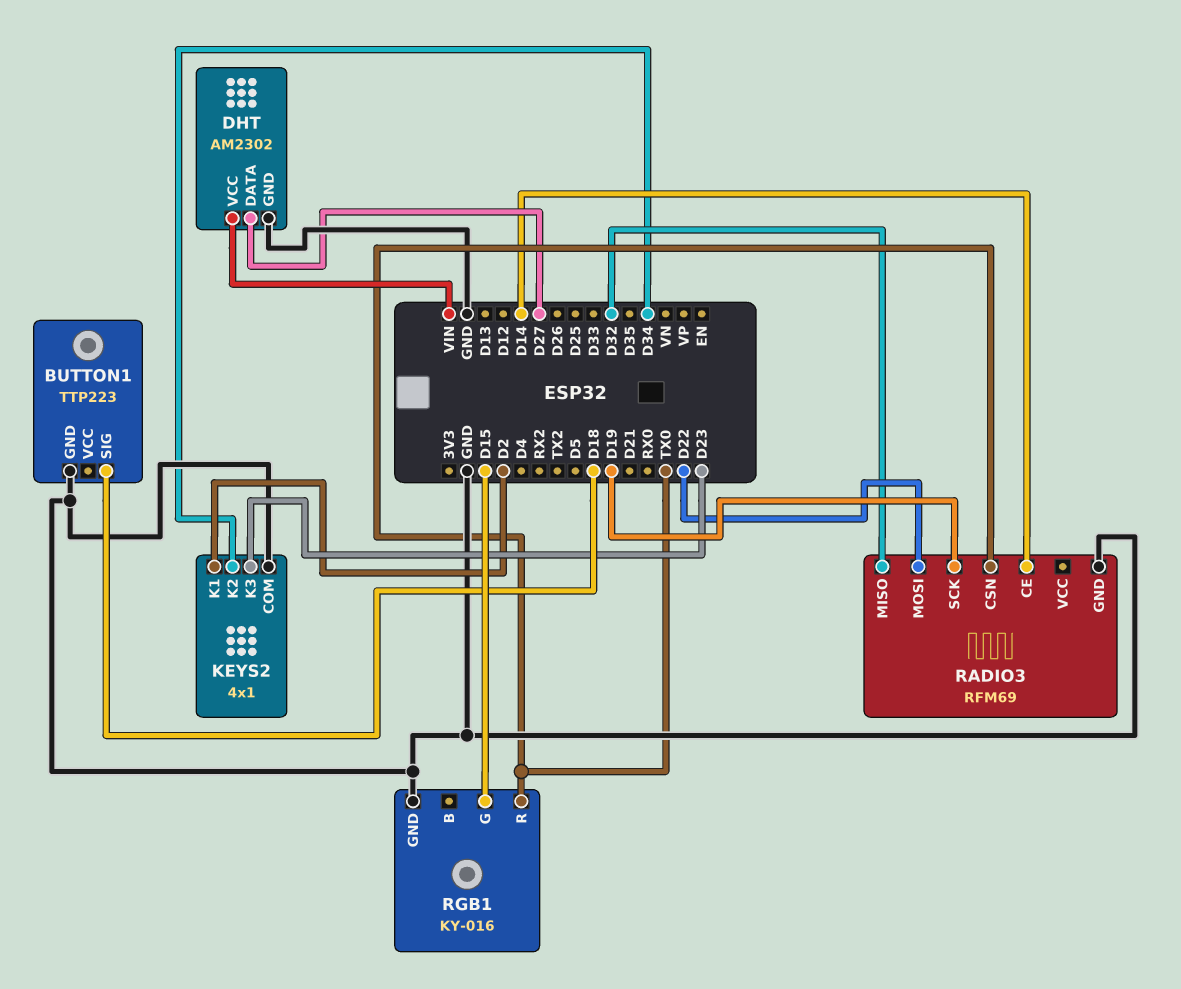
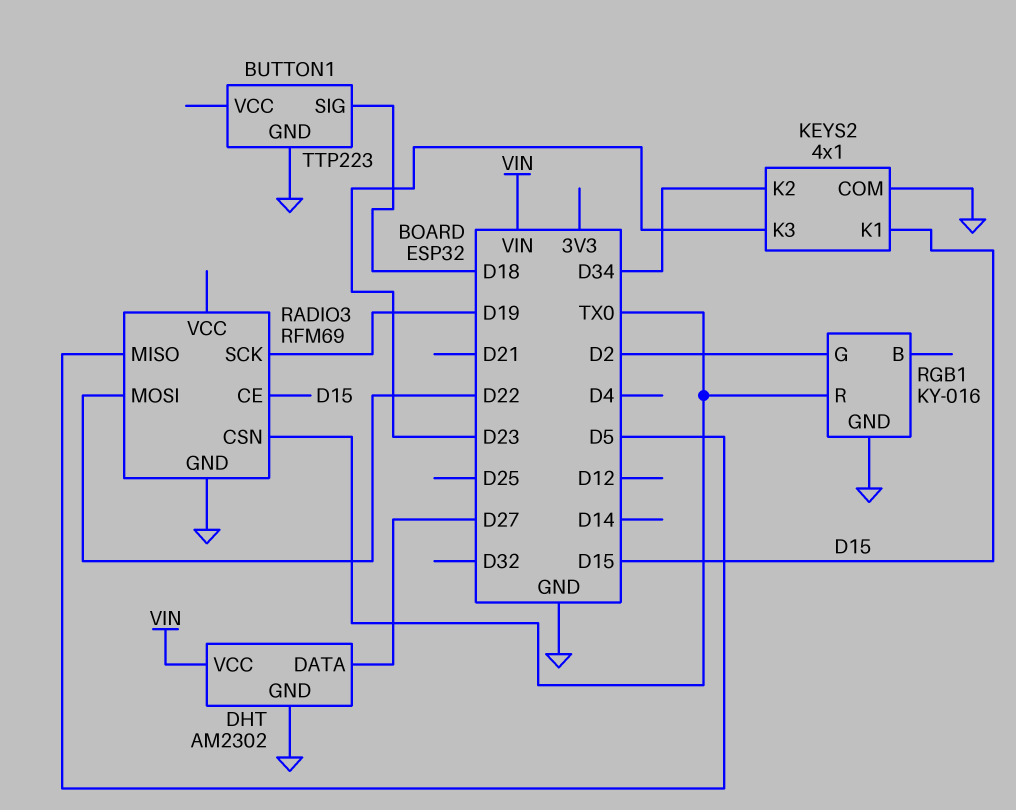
KEYS2 pin K1: D2 -> D15
RADIO3 pin CE: D14 -> D15
RADIO3 pin MISO: D32 -> D5
RGB1 pin G: D15 -> D2

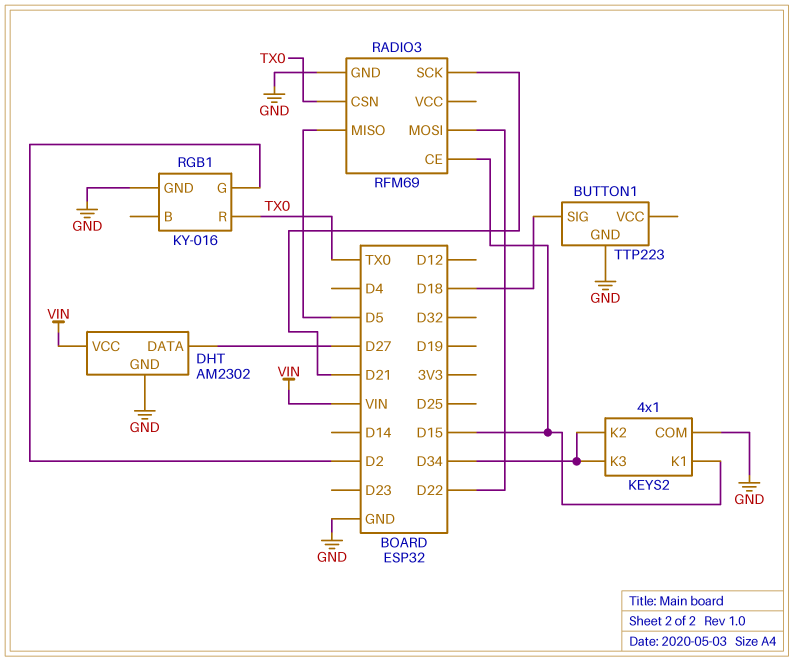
KEYS2 pin K3: D23 -> D34
RADIO3 pin SCK: D19 -> D21

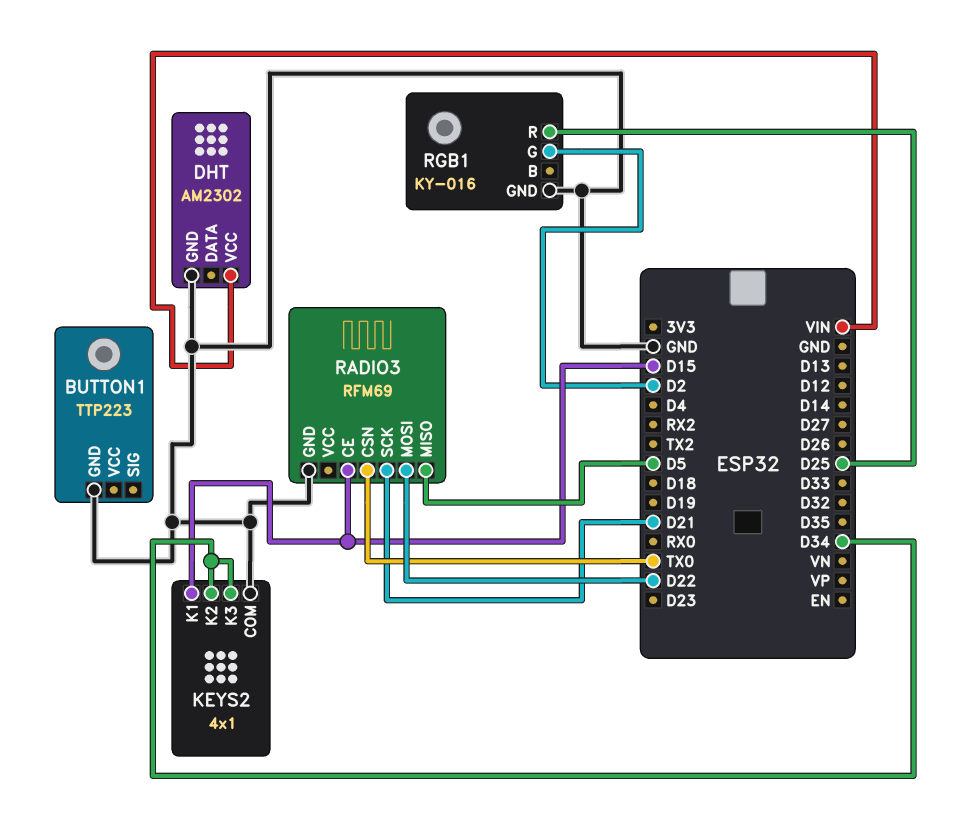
BUTTON1 pin SIG: D18 -> none
DHT pin DATA: D27 -> none
RGB1 pin R: TX0 -> D25

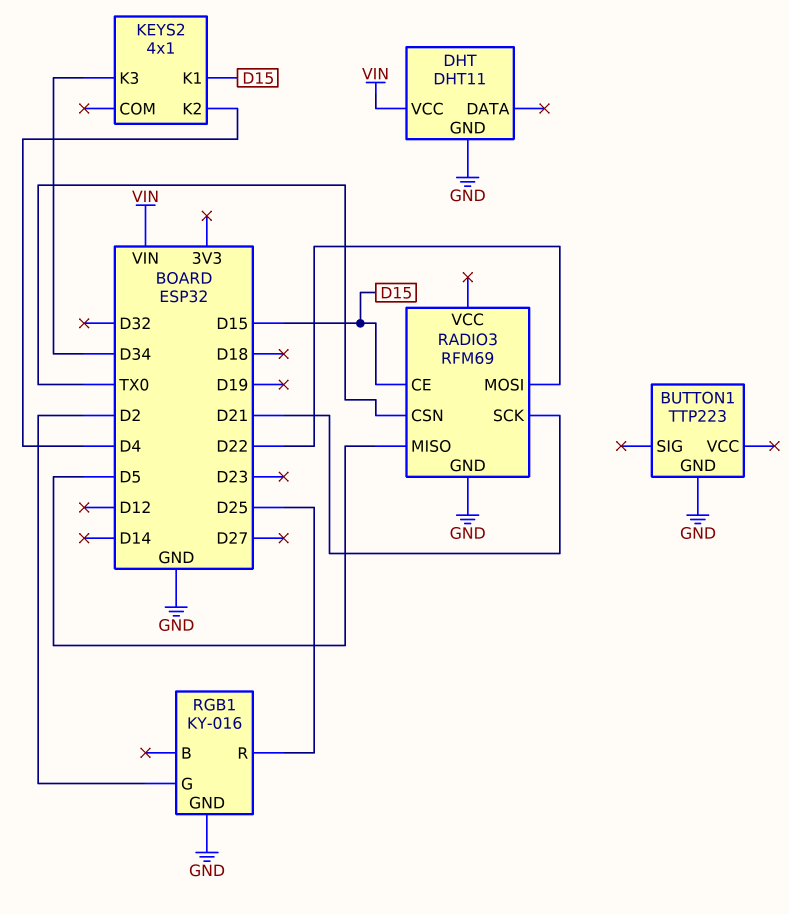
DHT: AM2302 -> DHT11
KEYS2 pin COM: GND -> none
KEYS2 pin K2: D34 -> D4

